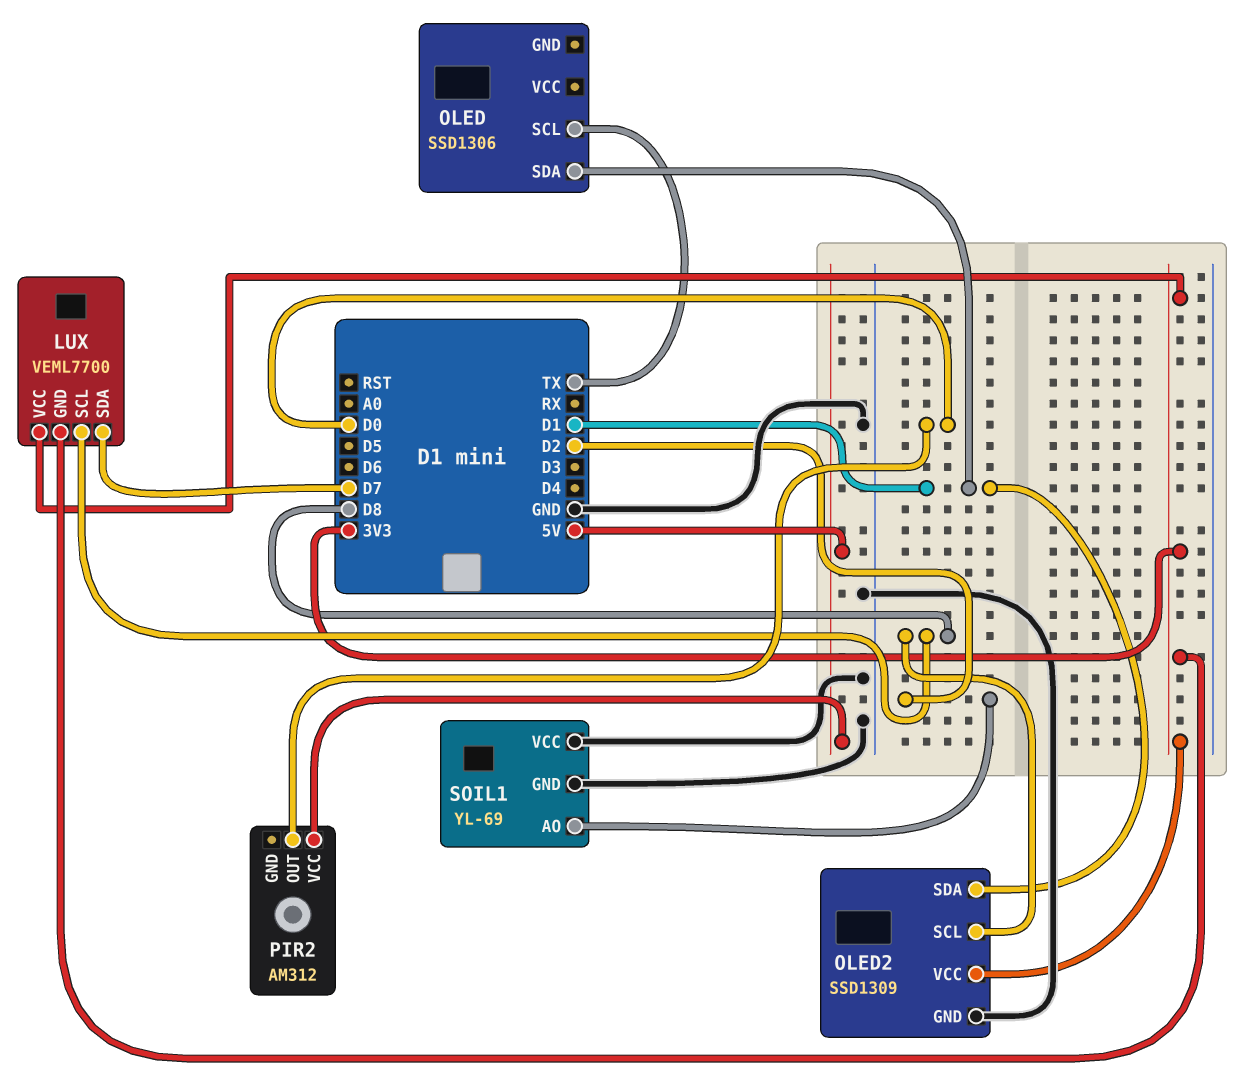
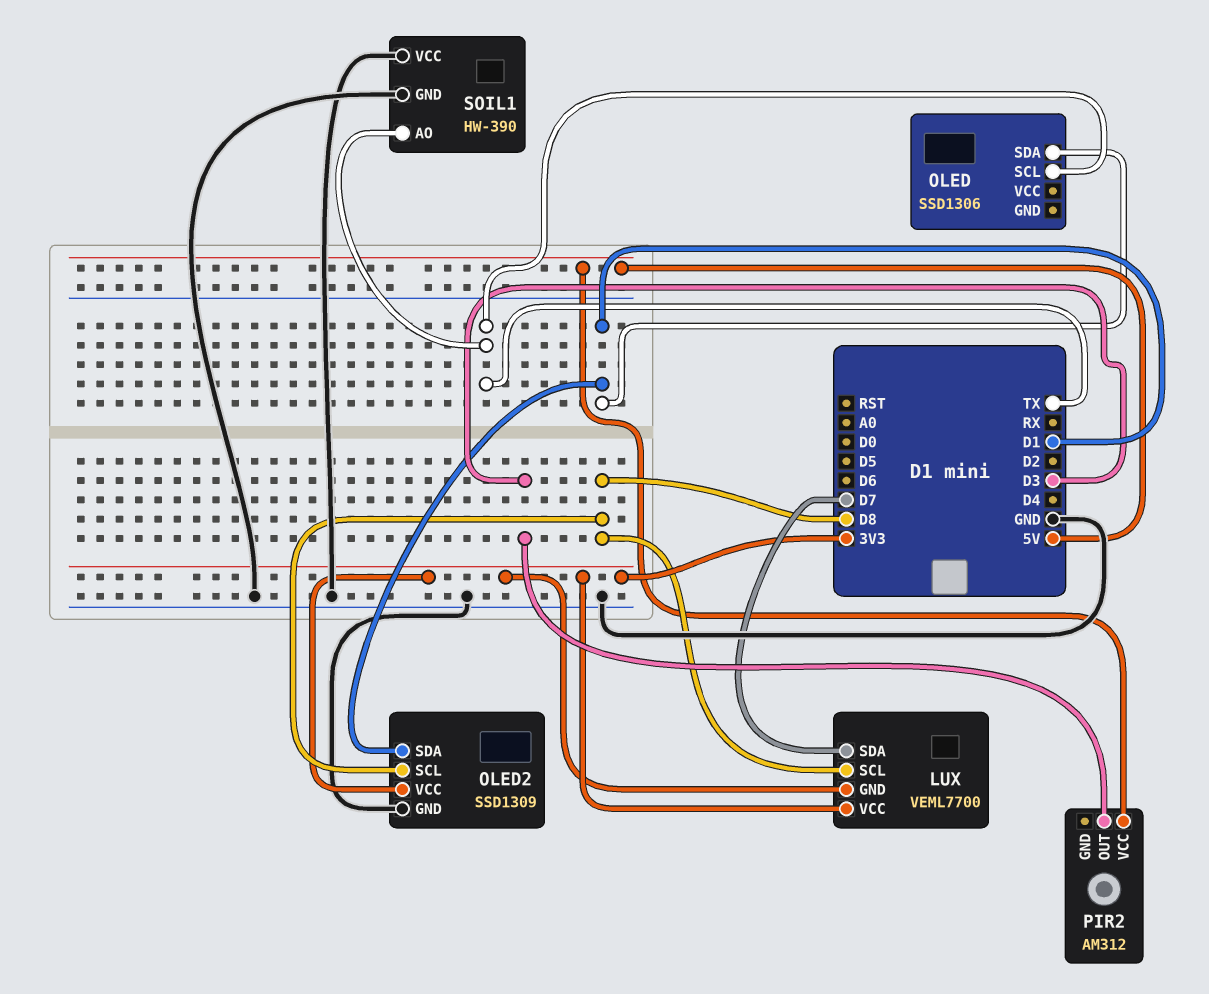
PIR2 pin OUT: D0 -> D3
SOIL1: YL-69 -> HW-390
SOIL1 pin AO: D2 -> TX

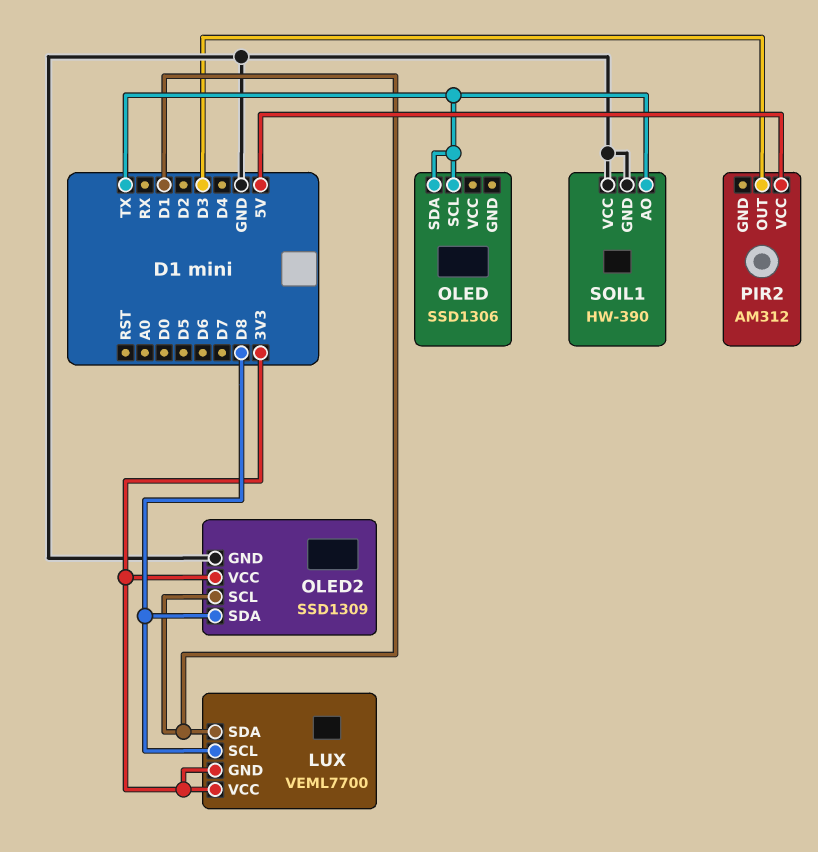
LUX pin SDA: D7 -> D1
OLED pin SDA: D1 -> TX
OLED2 pin SCL: D8 -> D1
OLED2 pin SDA: D1 -> D8

